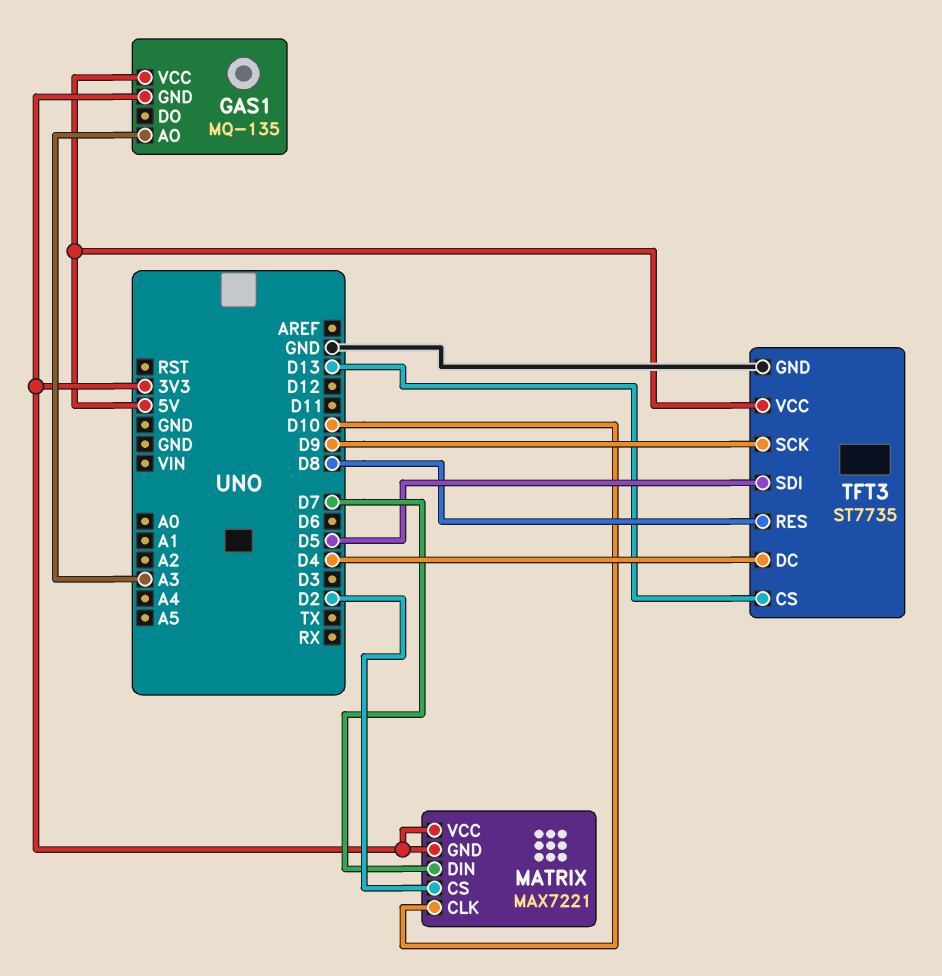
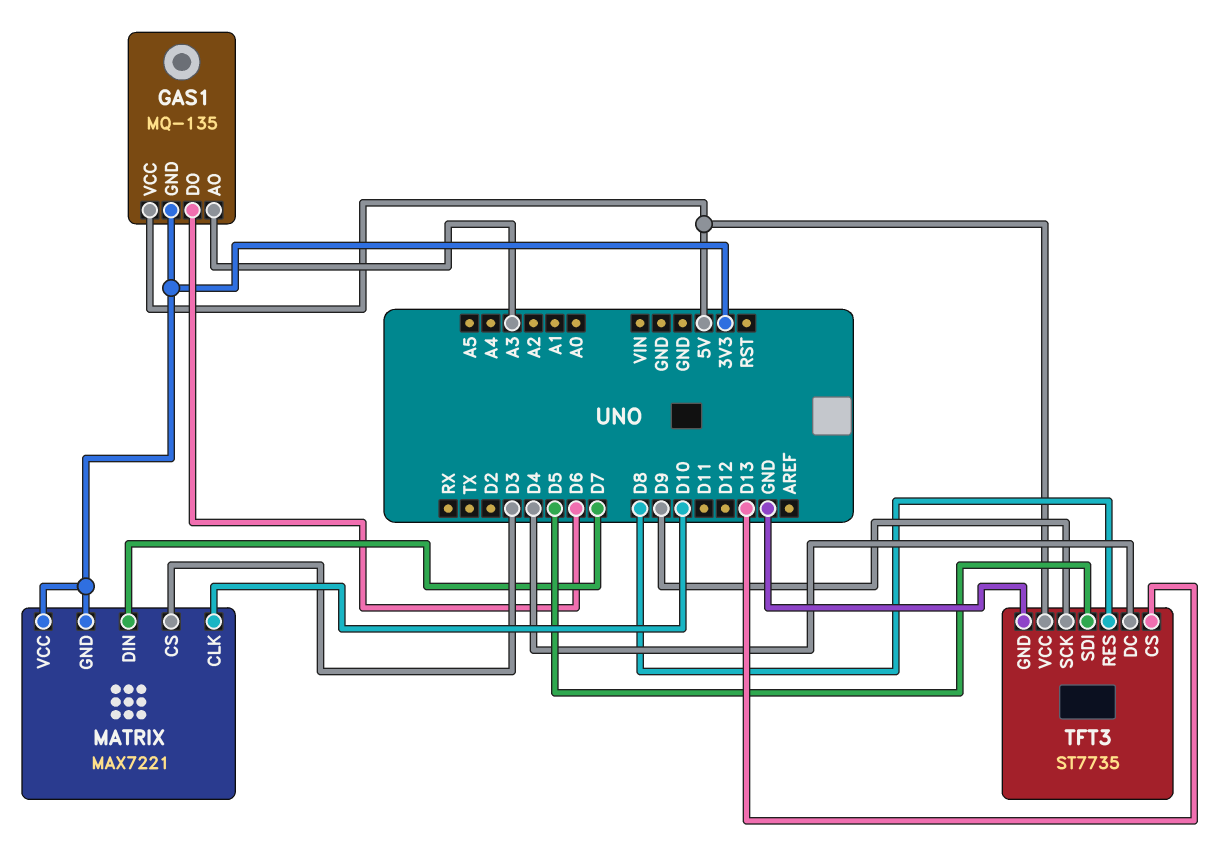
GAS1 pin DO: none -> D6
MATRIX pin CS: D2 -> D3

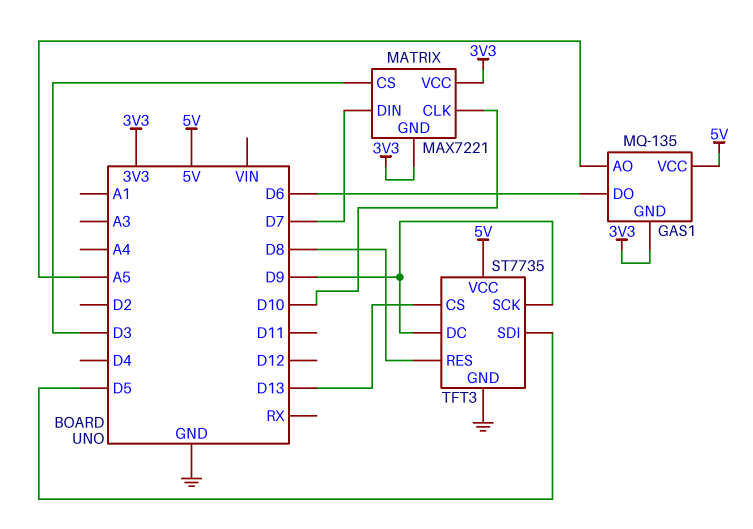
GAS1 pin AO: A3 -> A5
TFT3 pin DC: D4 -> D9

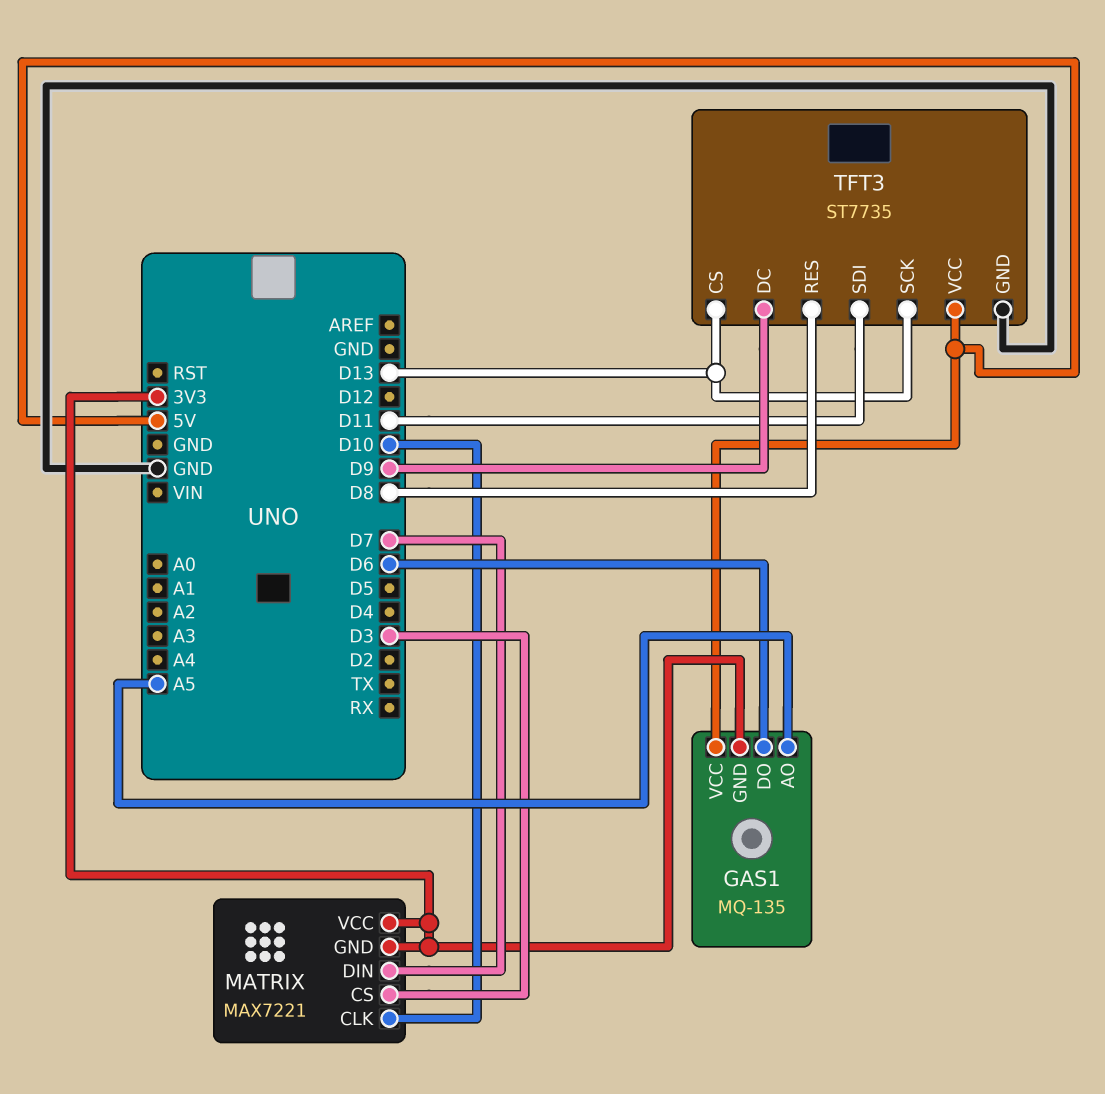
TFT3 pin SCK: D9 -> D13
TFT3 pin SDI: D5 -> D11

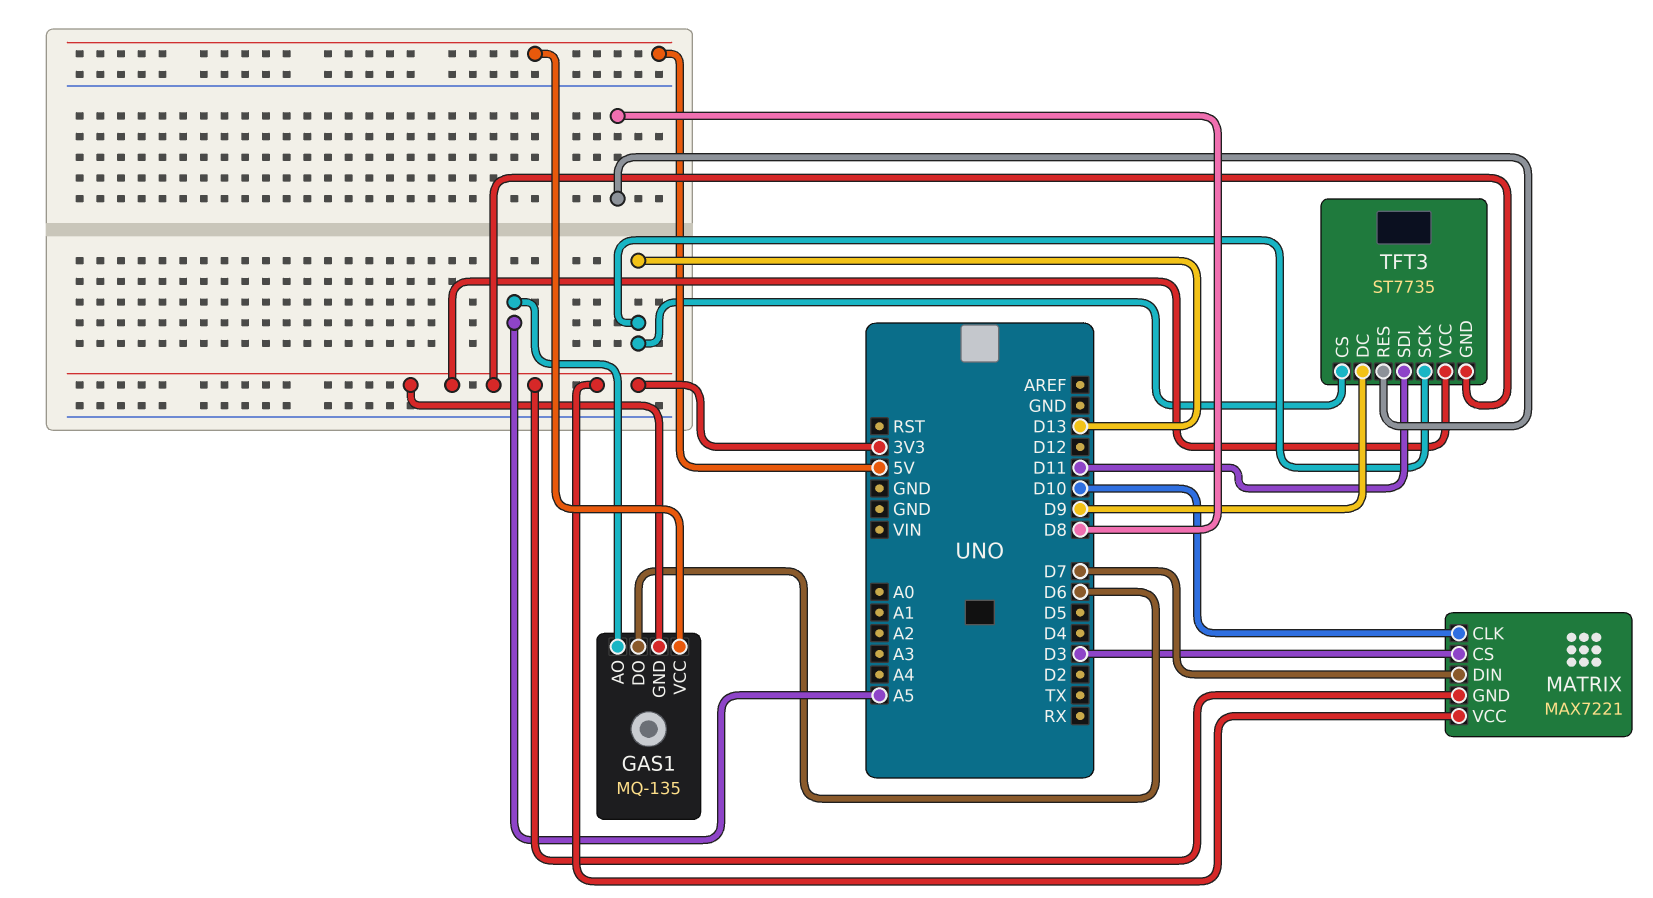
TFT3 pin GND: GND -> 3V3
TFT3 pin VCC: 5V -> 3V3

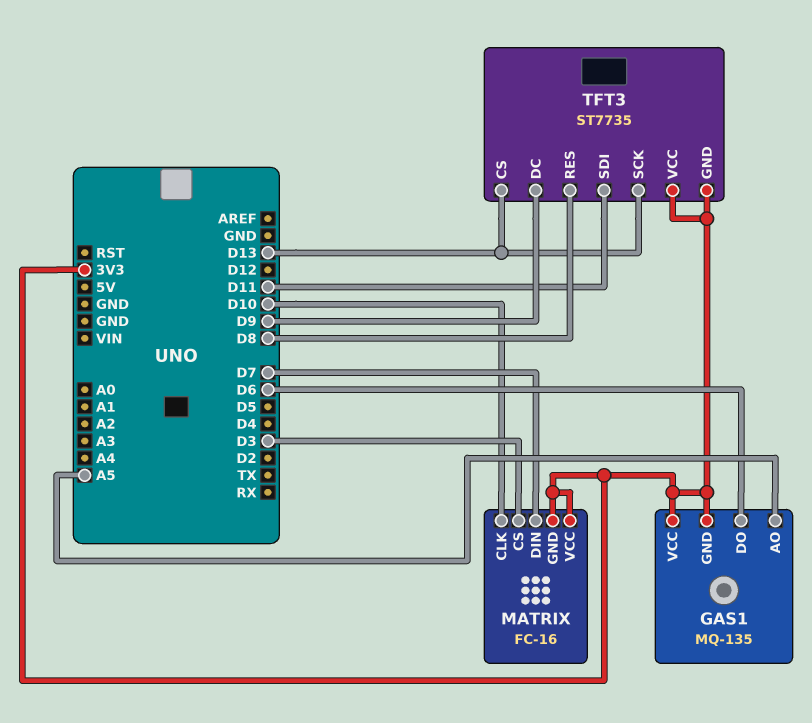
GAS1 pin VCC: 5V -> 3V3
MATRIX: MAX7221 -> FC-16

